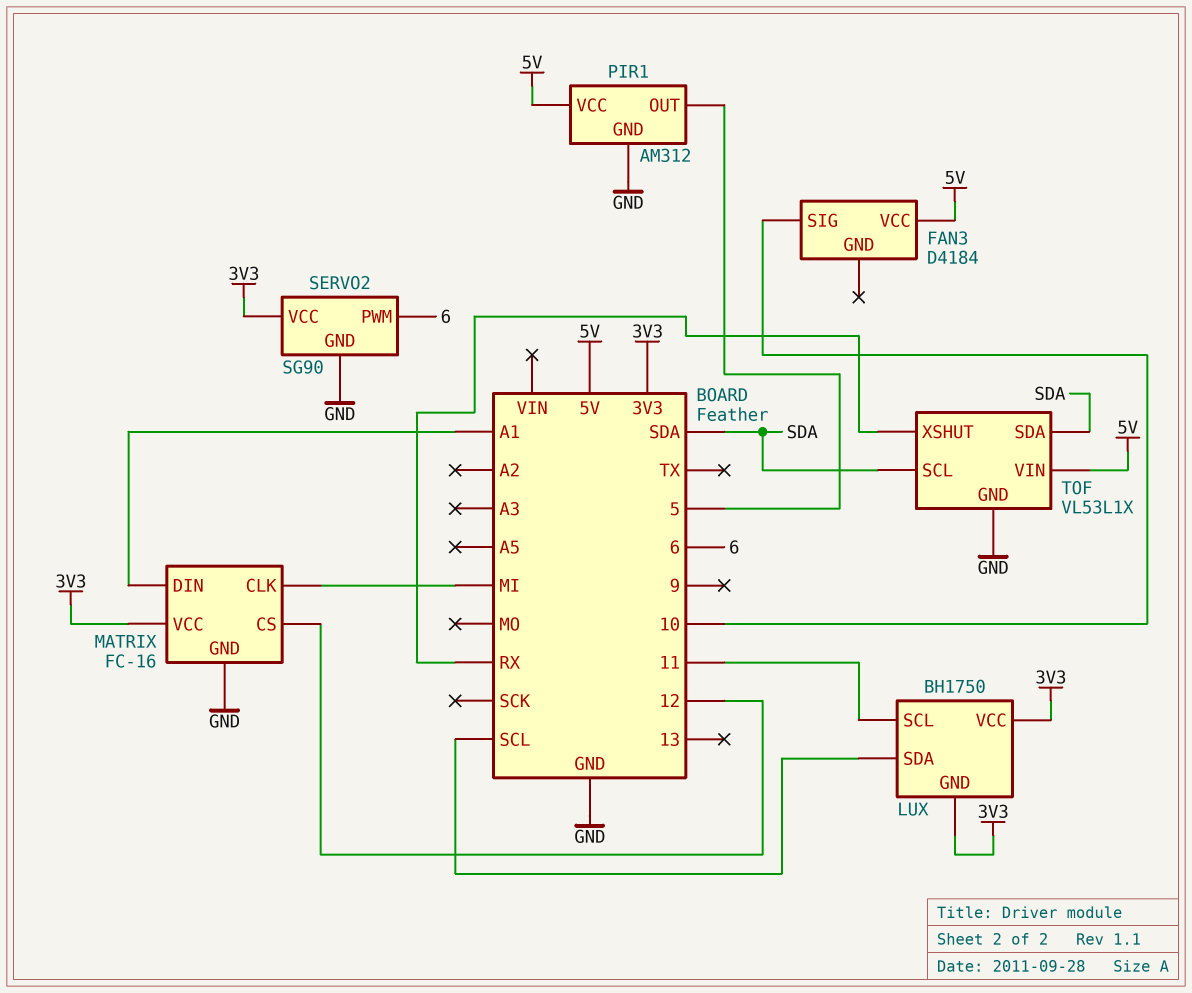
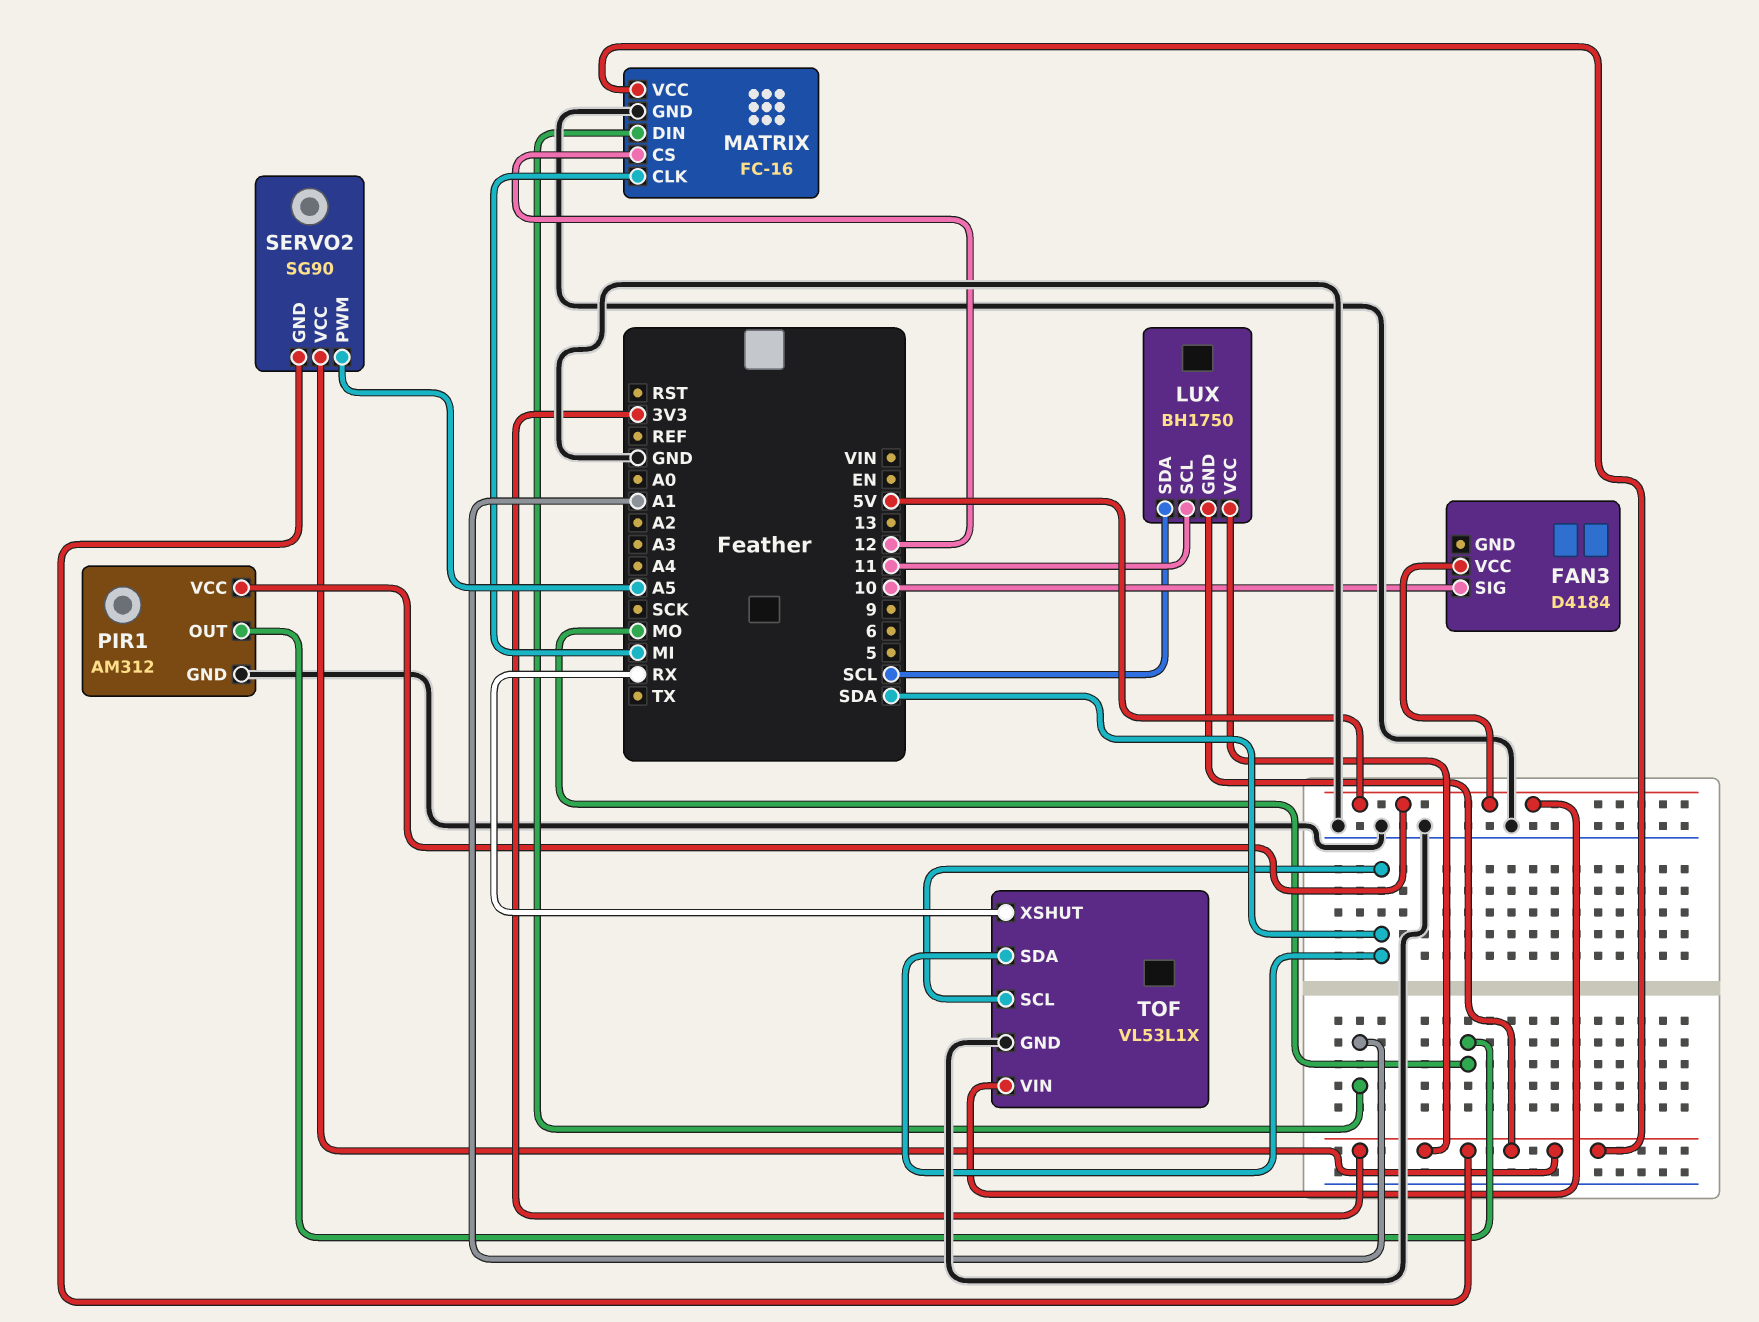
PIR1 pin OUT: 5 -> MO
SERVO2 pin GND: GND -> 3V3
SERVO2 pin PWM: 6 -> A5

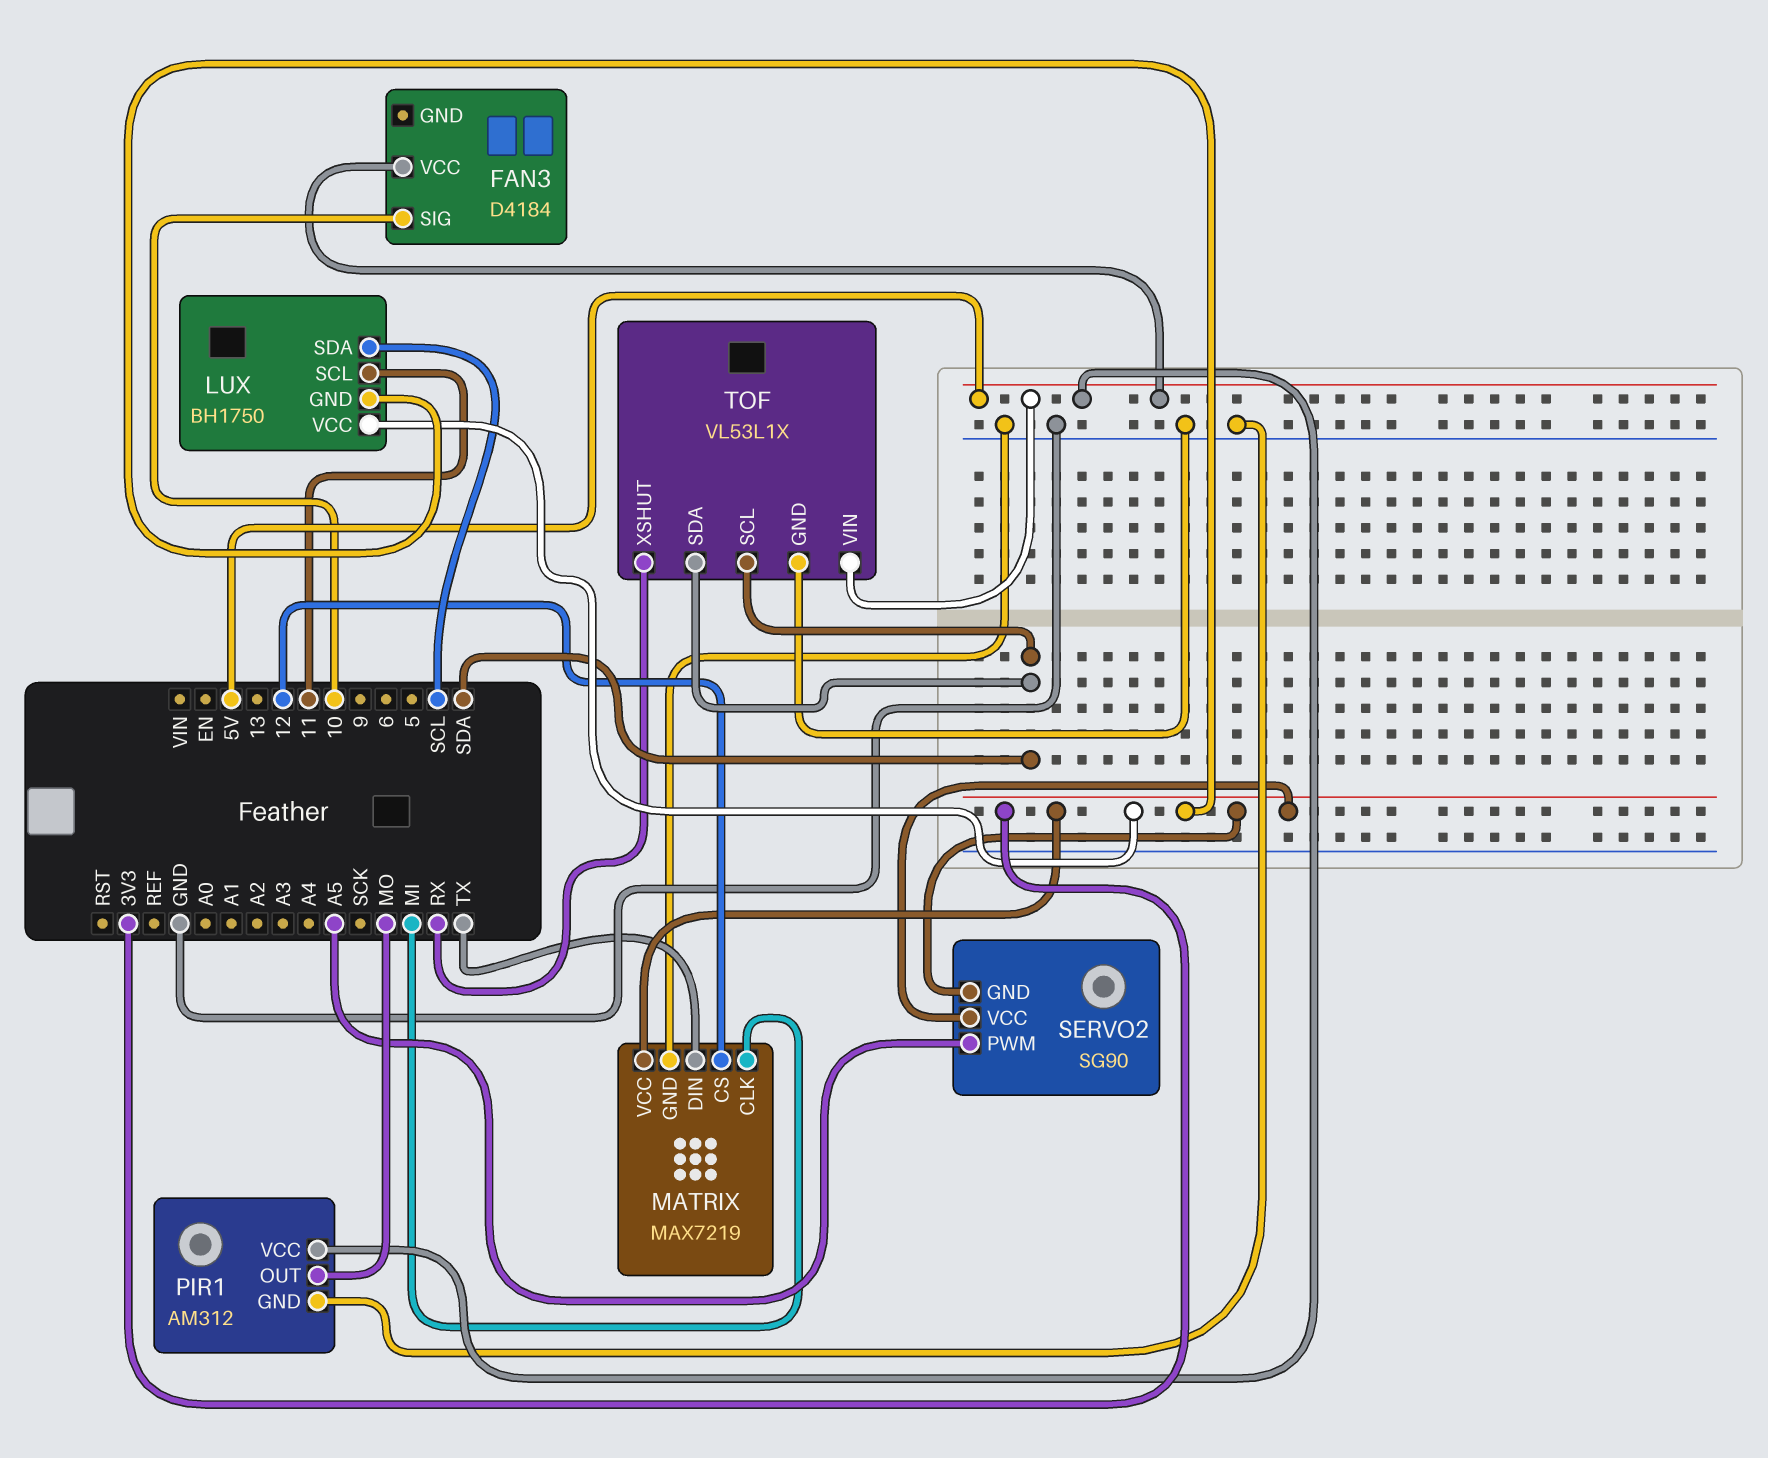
MATRIX: FC-16 -> MAX7219
MATRIX pin DIN: A1 -> TX

